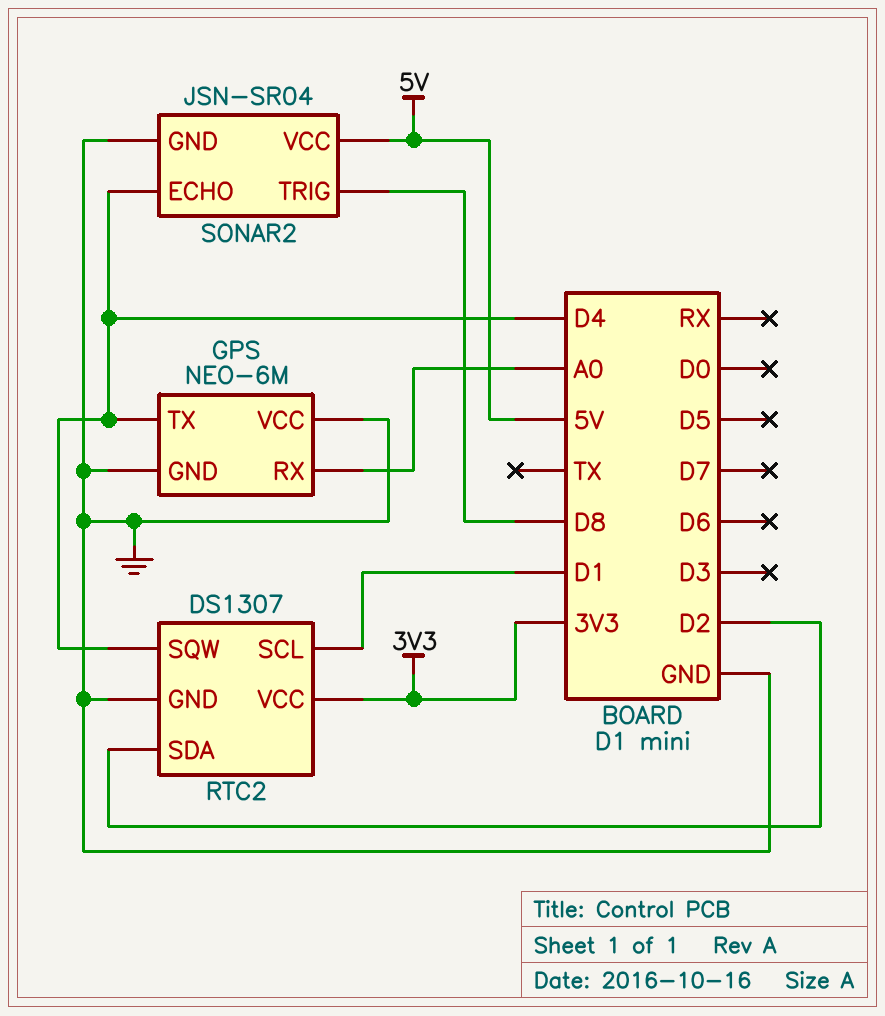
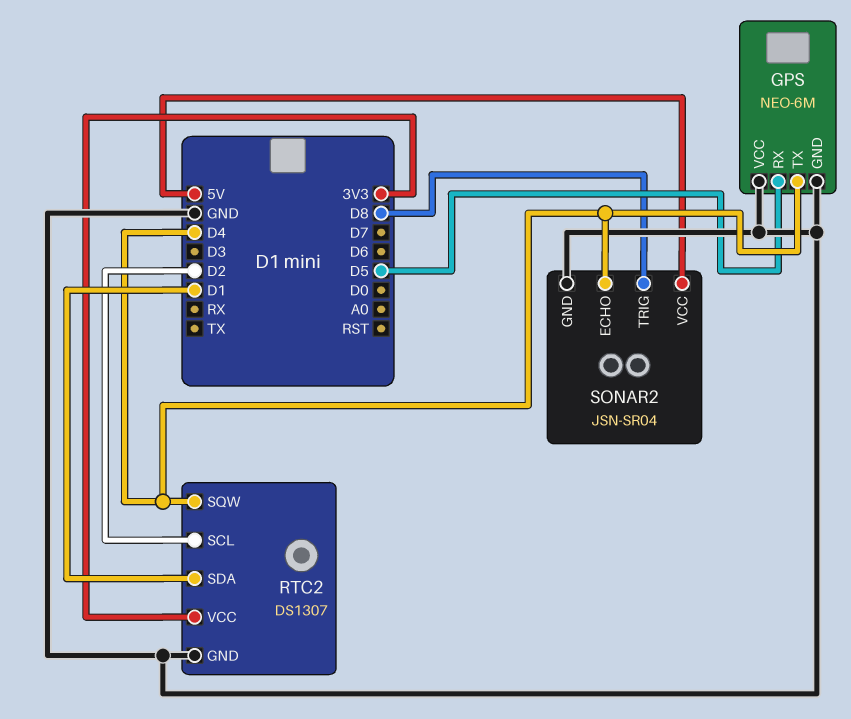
GPS pin RX: A0 -> D5
RTC2 pin SCL: D1 -> D2
RTC2 pin SDA: D2 -> D1

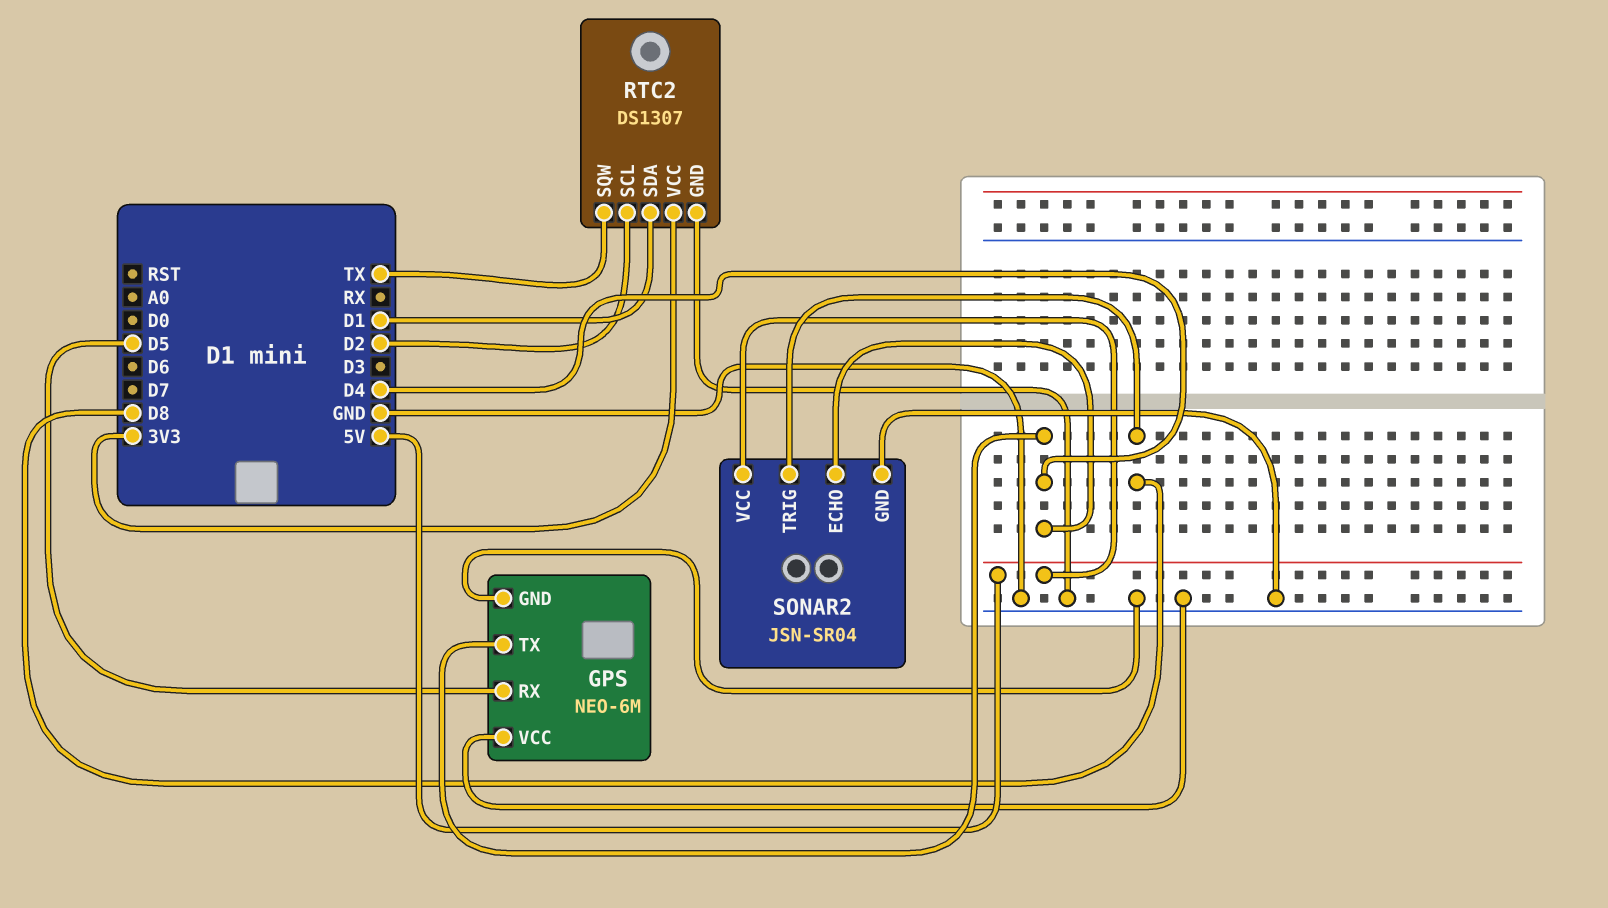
RTC2 pin SQW: D4 -> TX

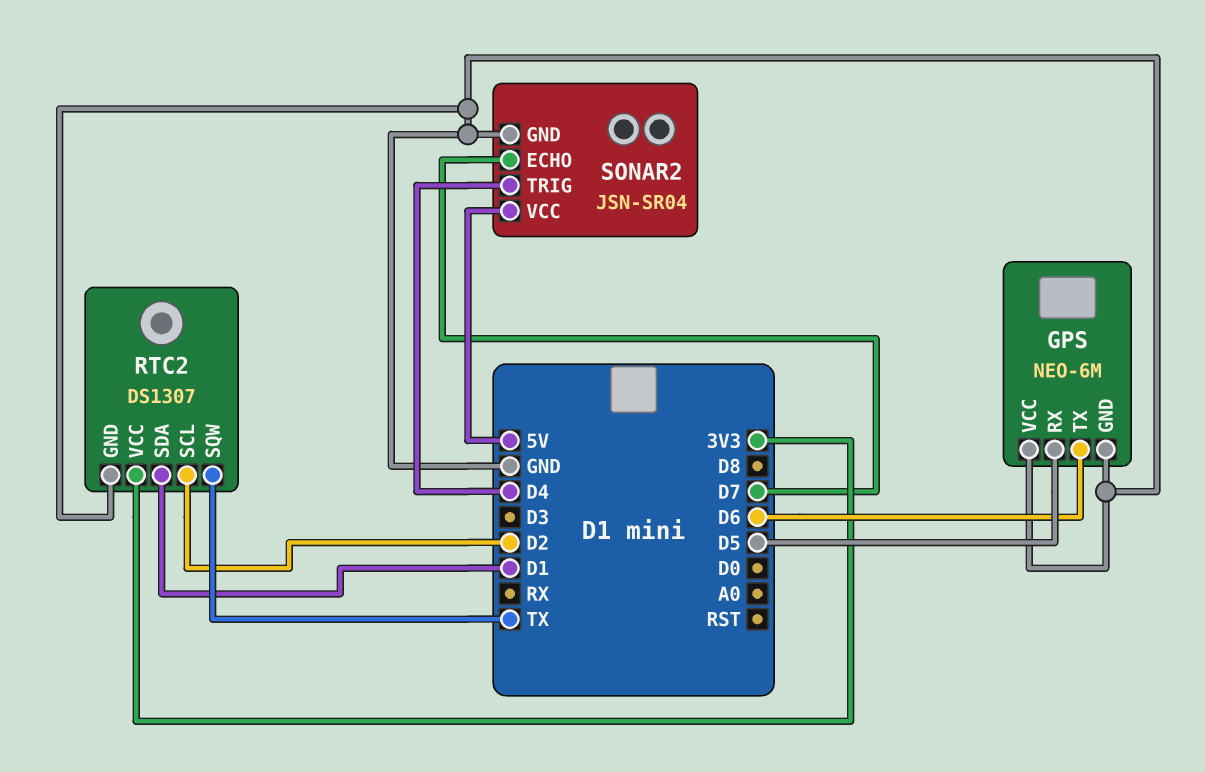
GPS pin TX: D4 -> D6
SONAR2 pin ECHO: D4 -> D7
SONAR2 pin TRIG: D8 -> D4

